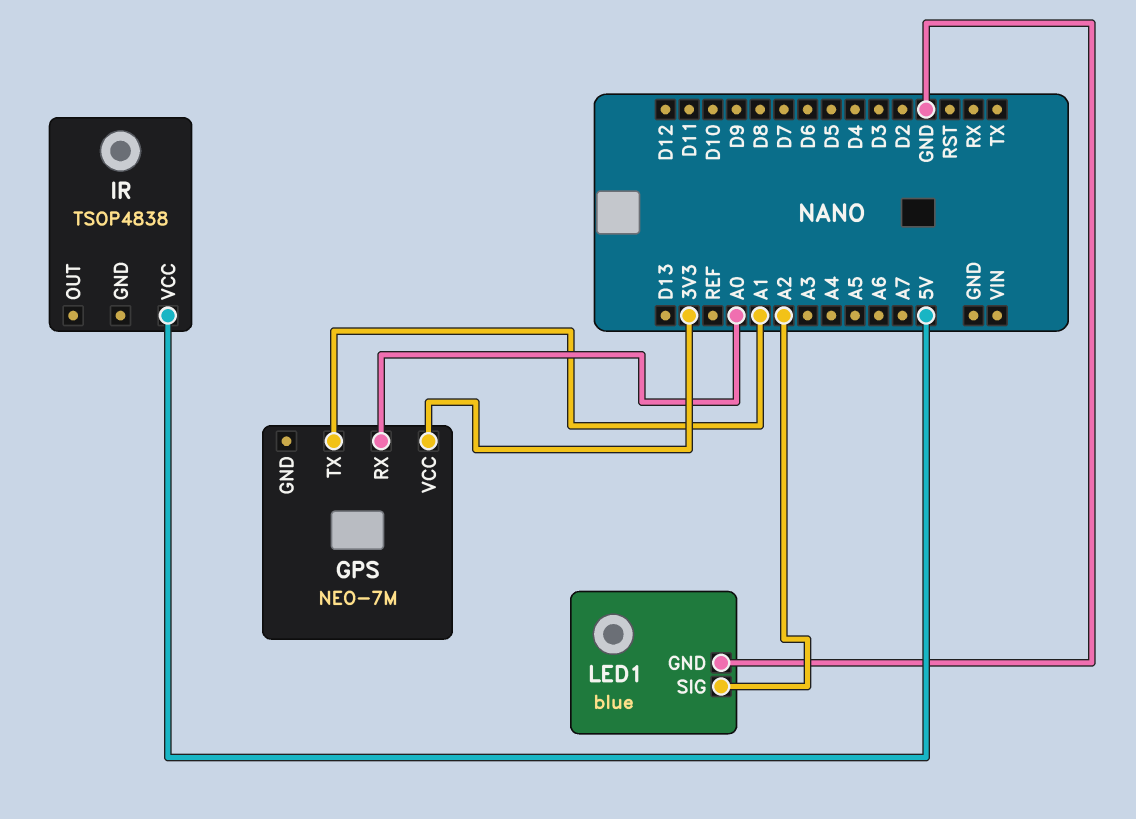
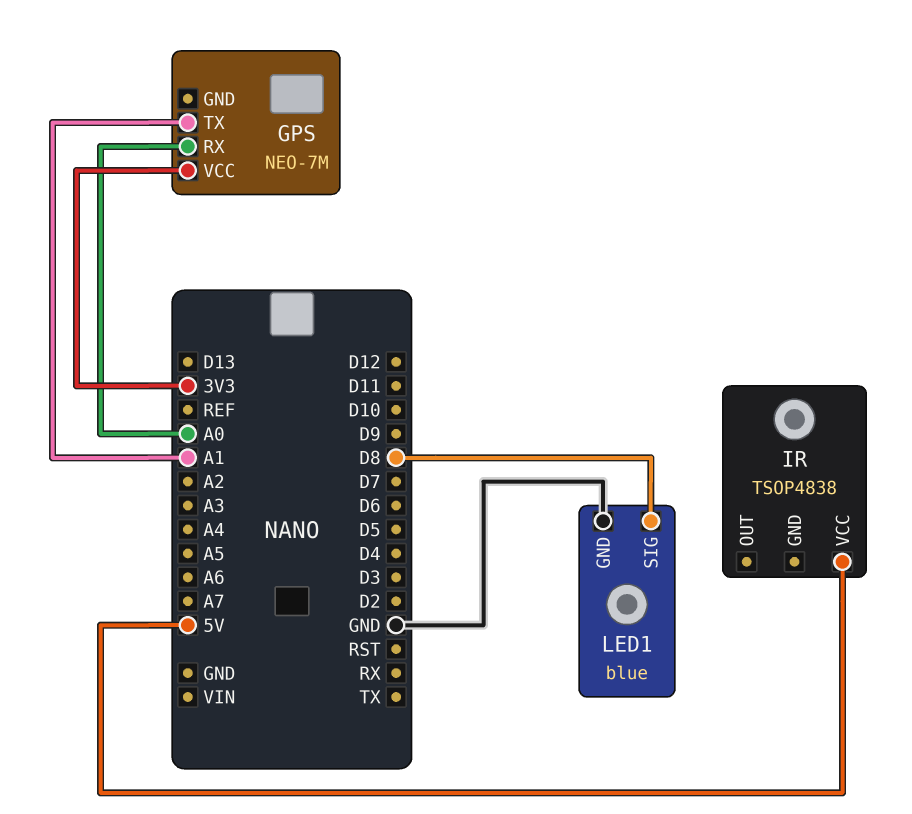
LED1 pin SIG: A2 -> D8

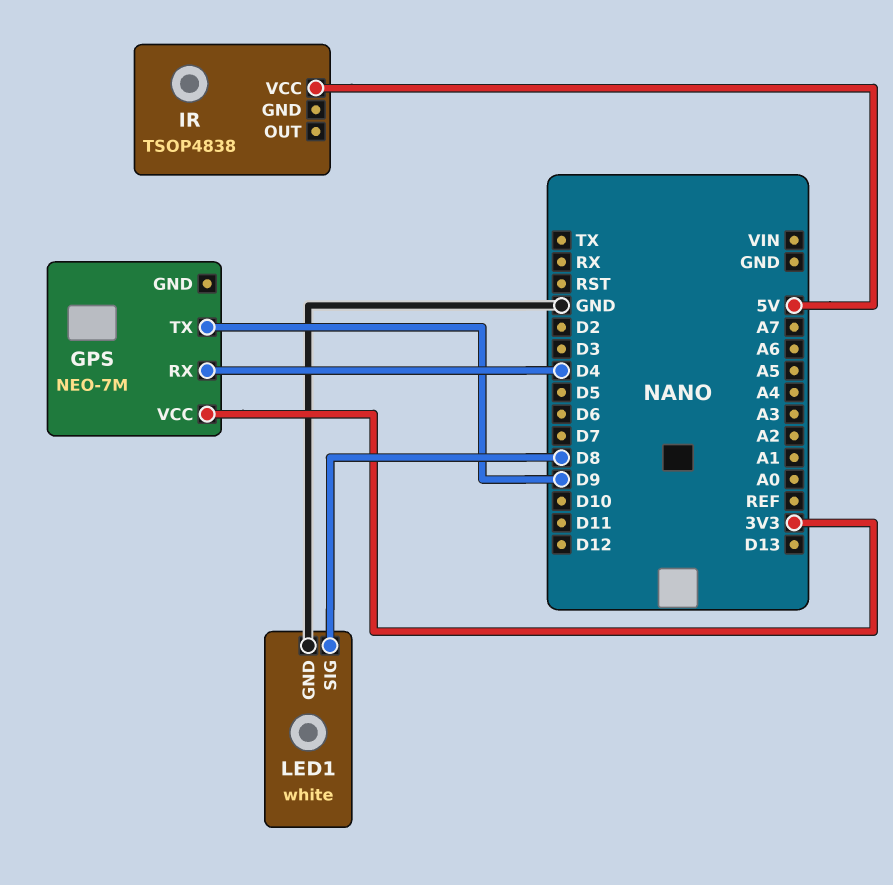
GPS pin RX: A0 -> D4
GPS pin TX: A1 -> D9
LED1: blue -> white

